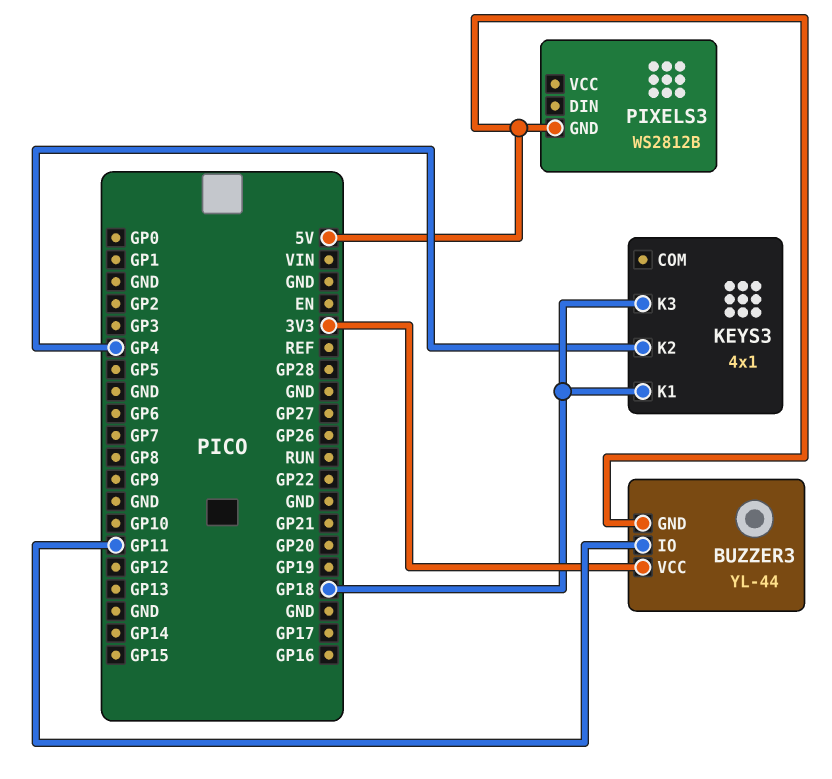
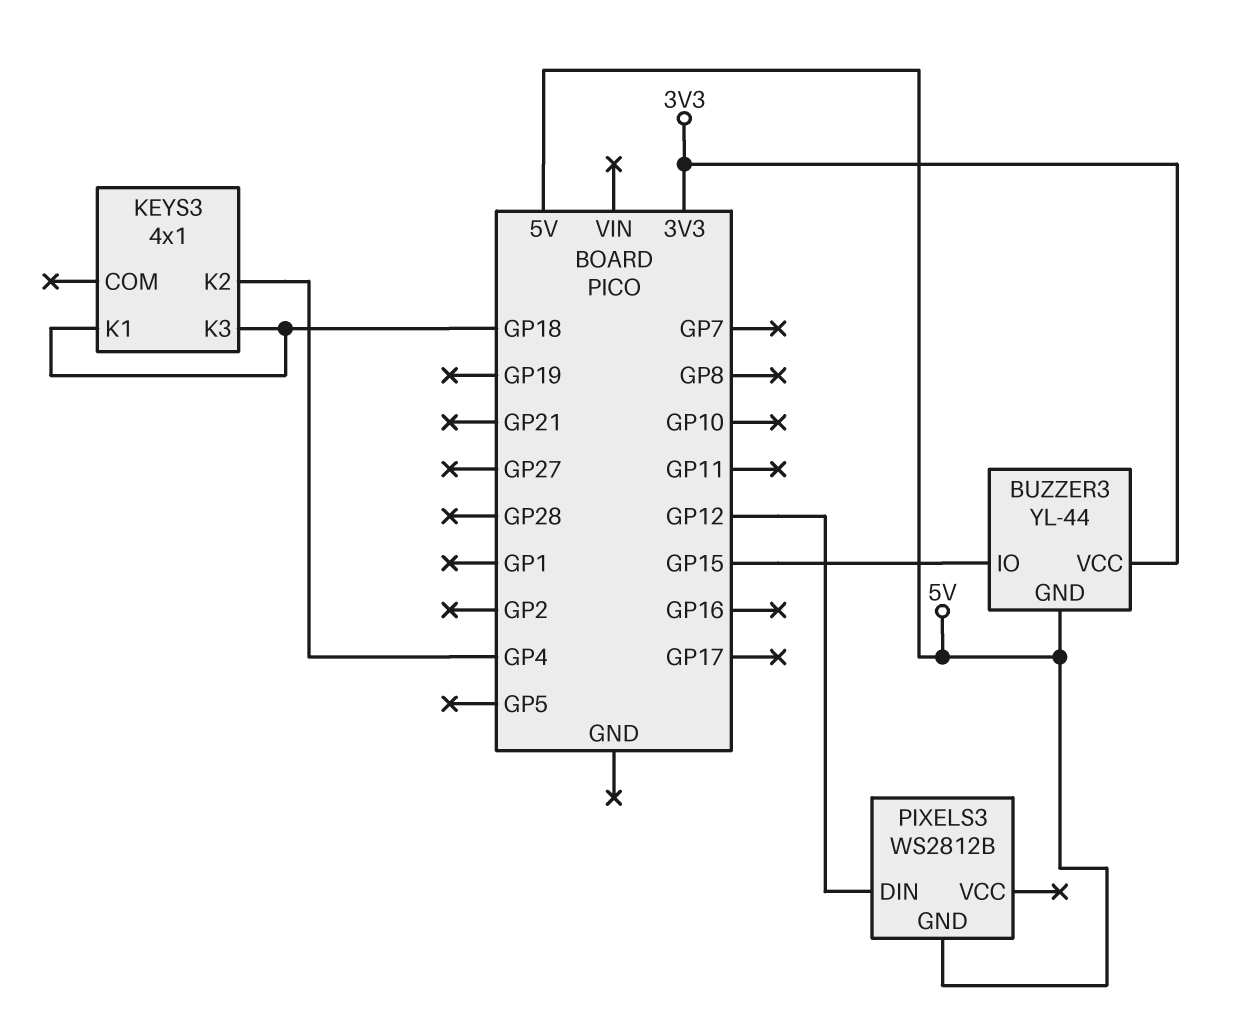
BUZZER3 pin IO: GP11 -> GP15
PIXELS3 pin DIN: none -> GP12

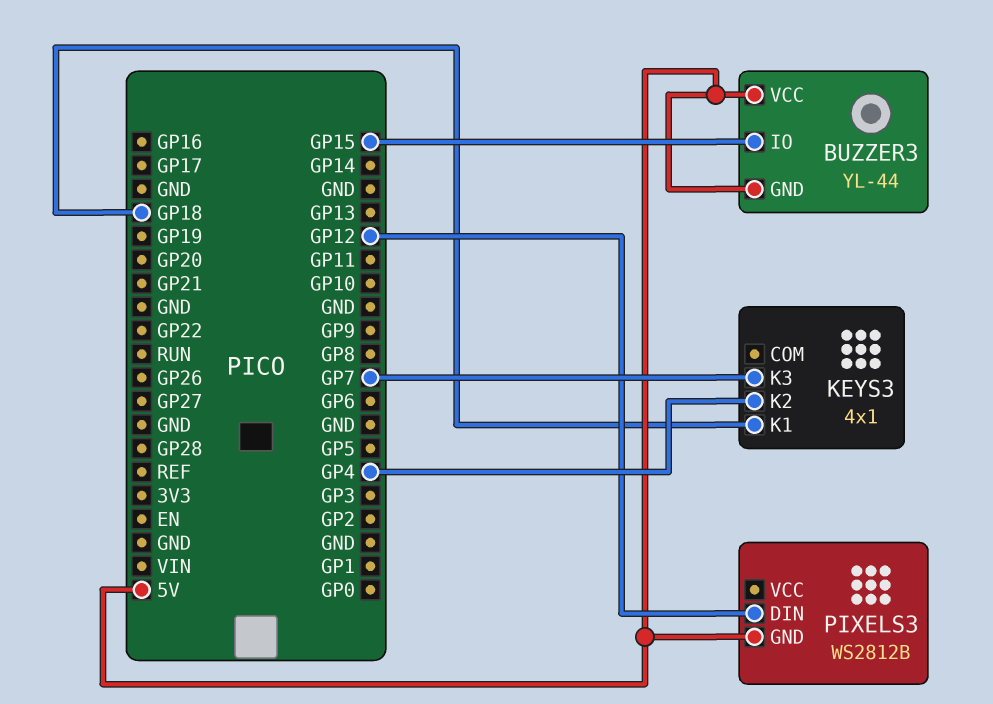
BUZZER3 pin VCC: 3V3 -> 5V
KEYS3 pin K3: GP18 -> GP7

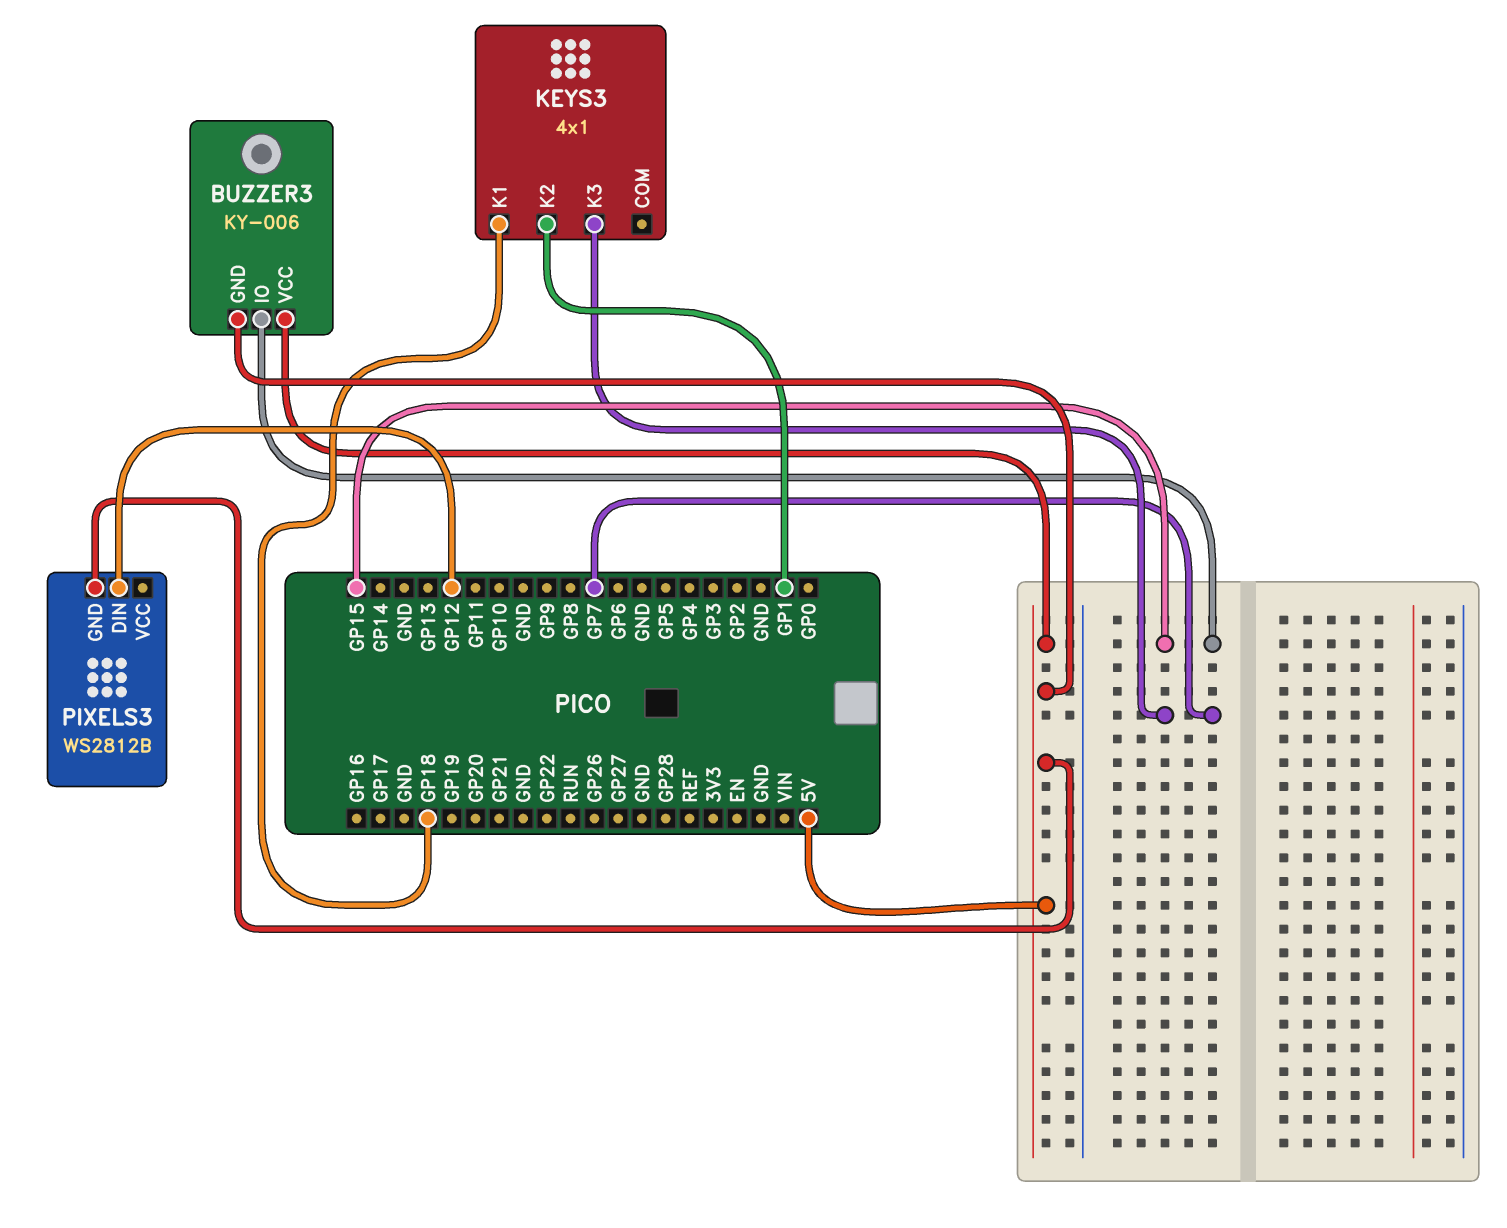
BUZZER3: YL-44 -> KY-006
KEYS3 pin K2: GP4 -> GP1

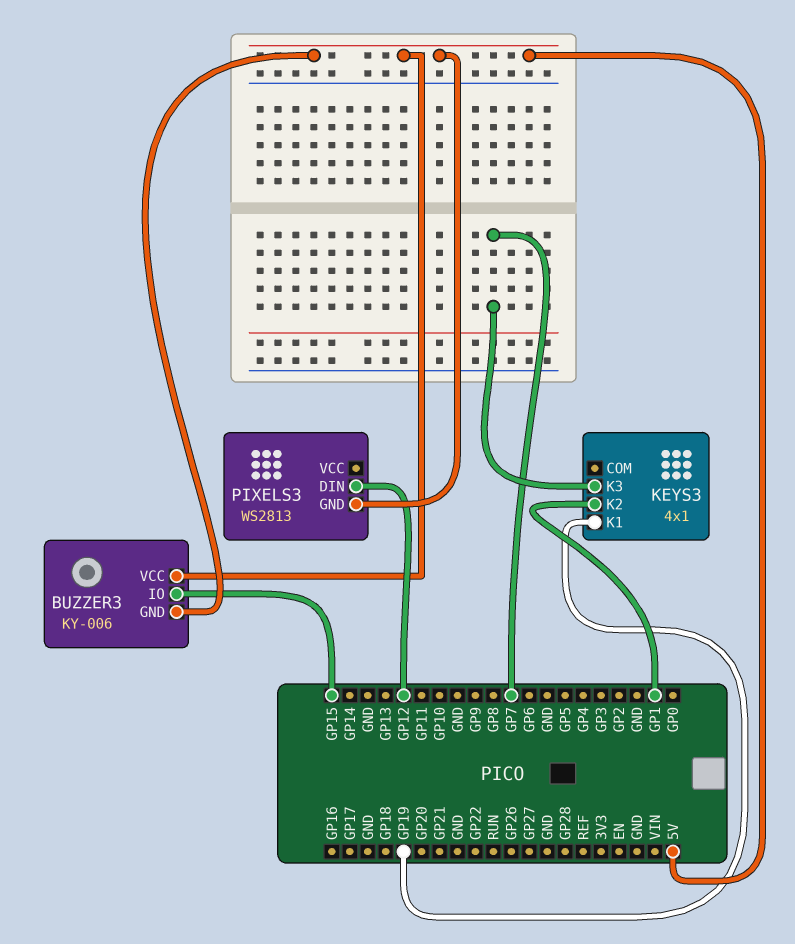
KEYS3 pin K1: GP18 -> GP19
PIXELS3: WS2812B -> WS2813

